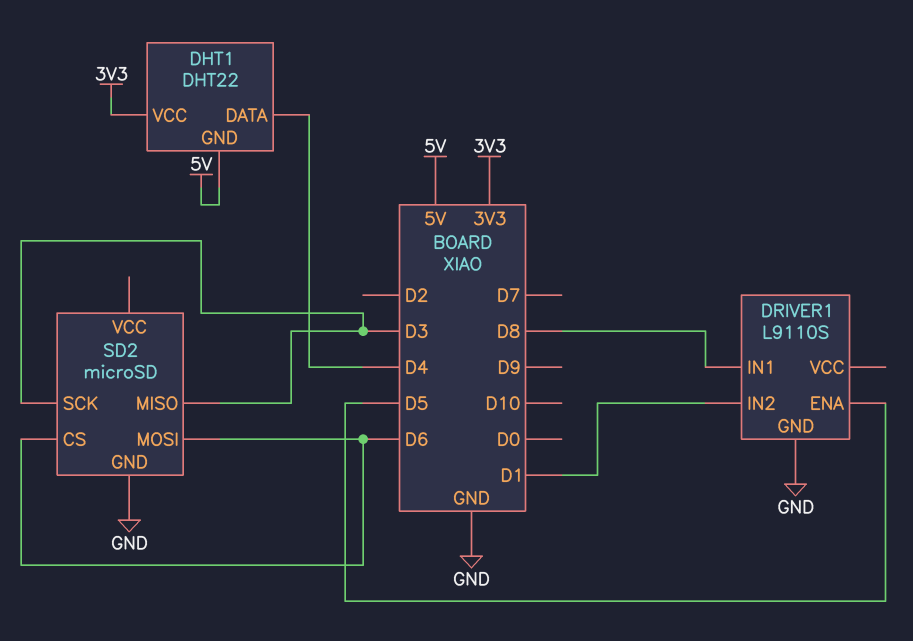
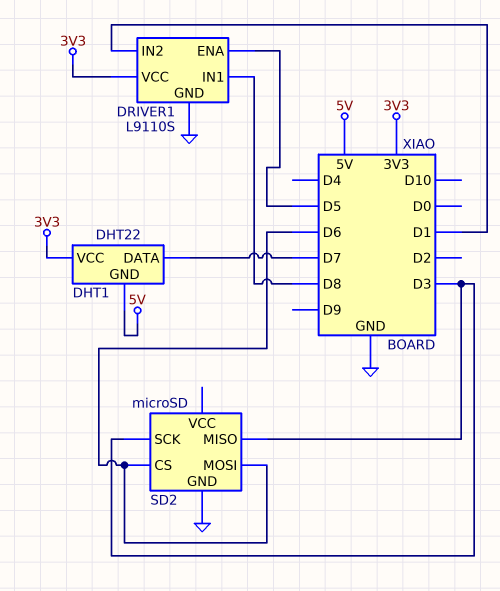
DHT1 pin DATA: D4 -> D7
DRIVER1 pin VCC: none -> 3V3

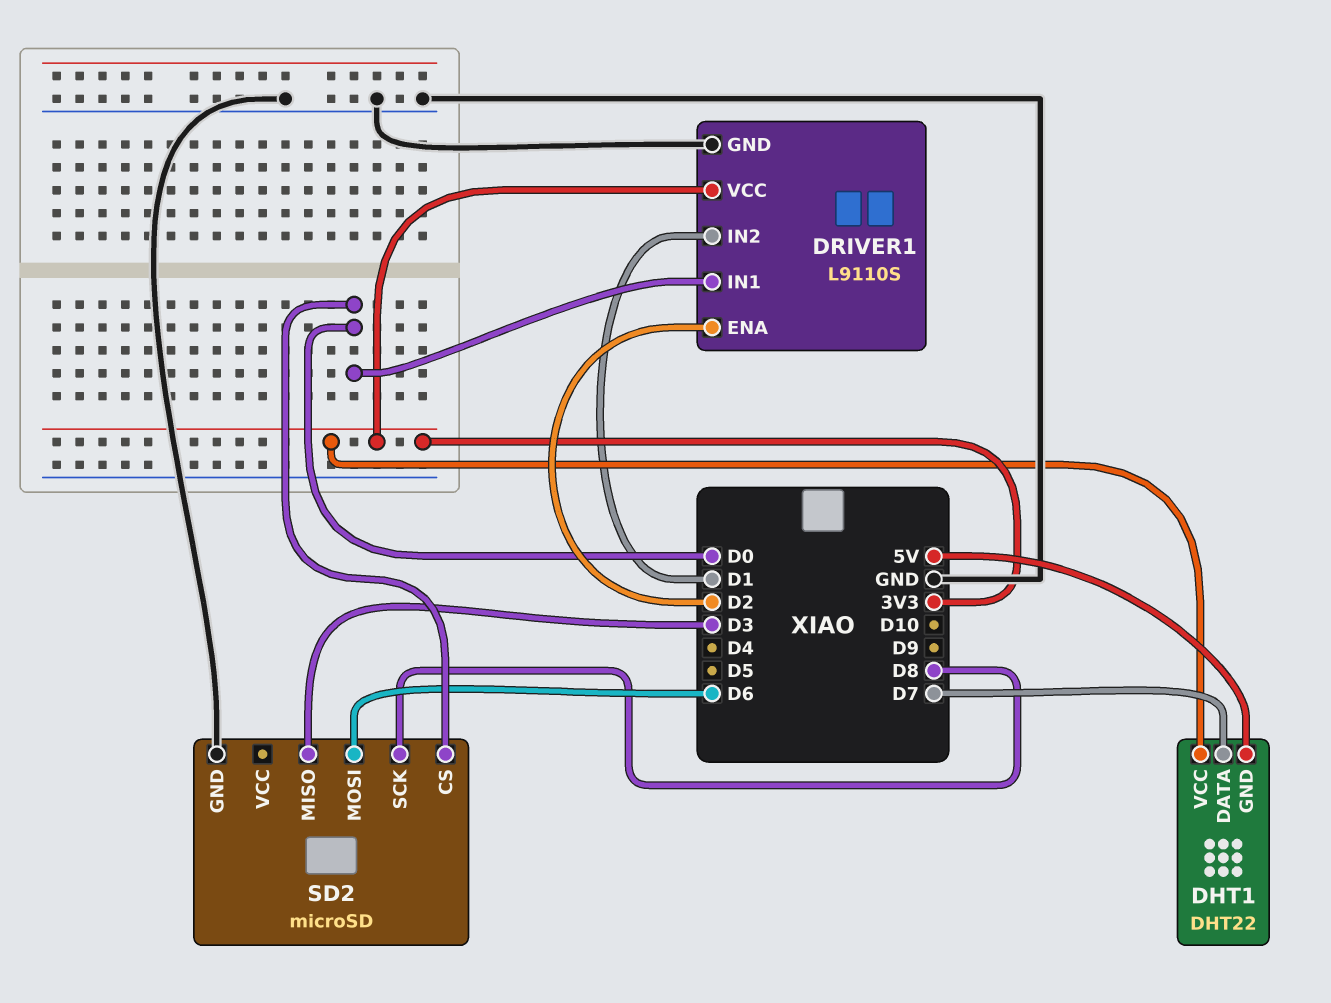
DRIVER1 pin ENA: D5 -> D2
DRIVER1 pin IN1: D8 -> D0
SD2 pin CS: D6 -> D0
SD2 pin SCK: D3 -> D8

